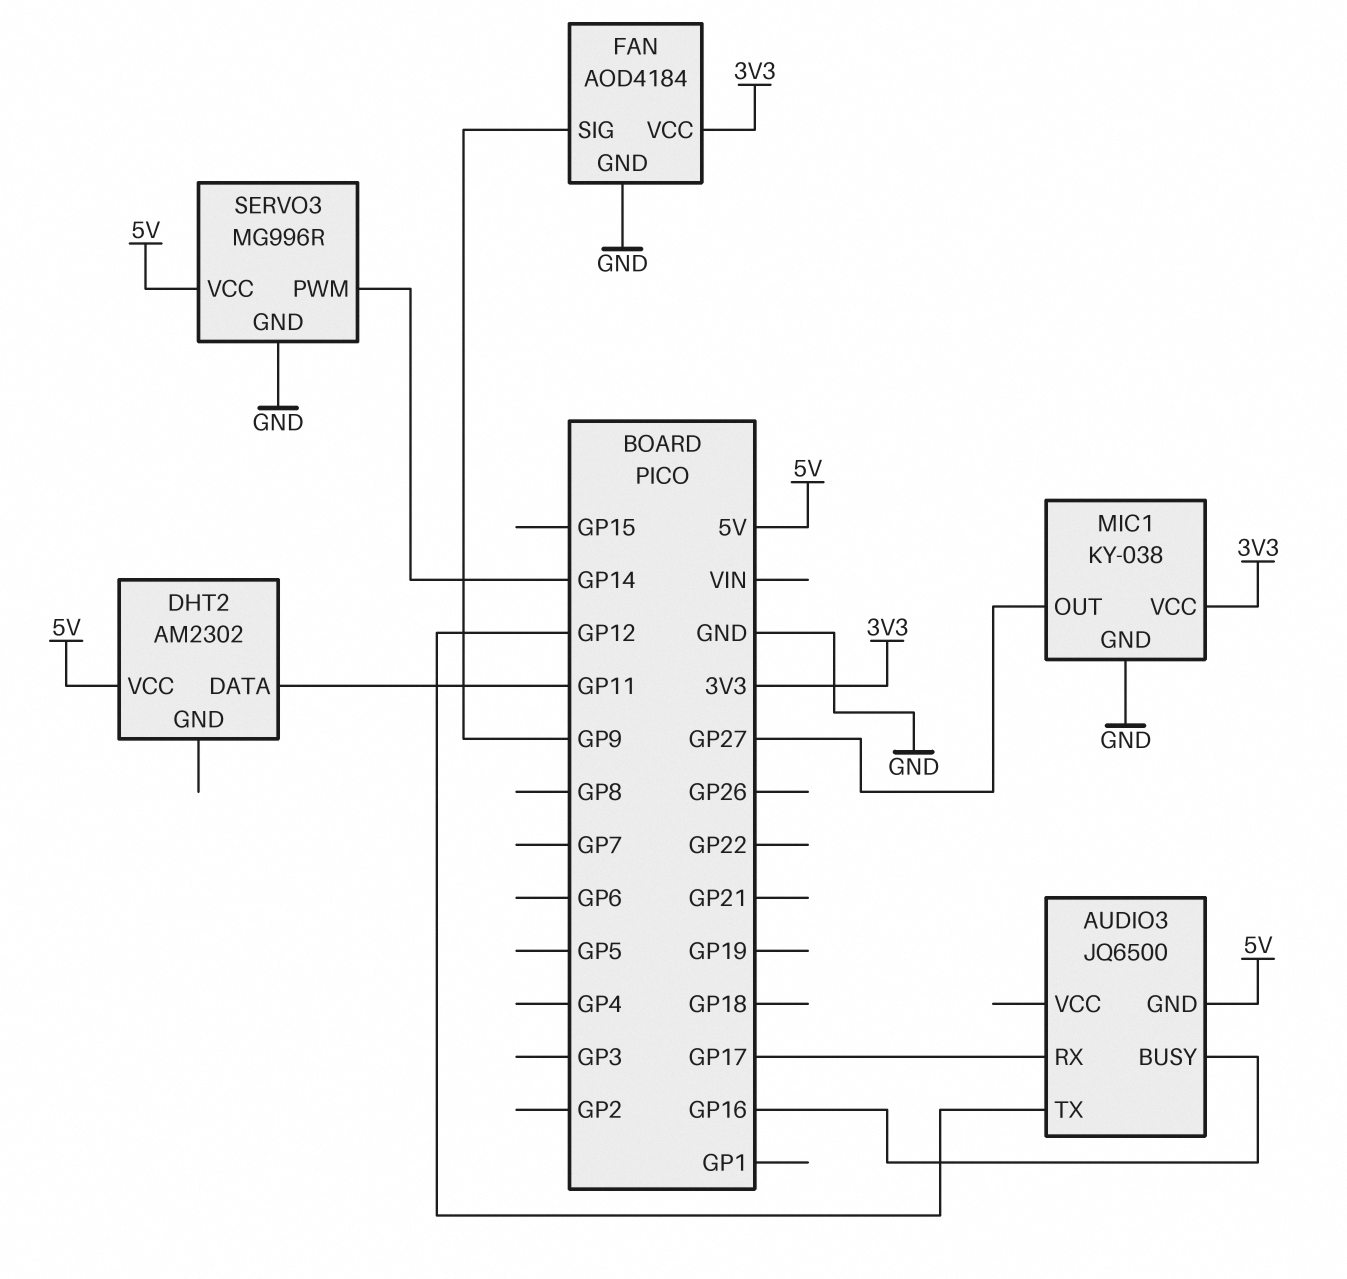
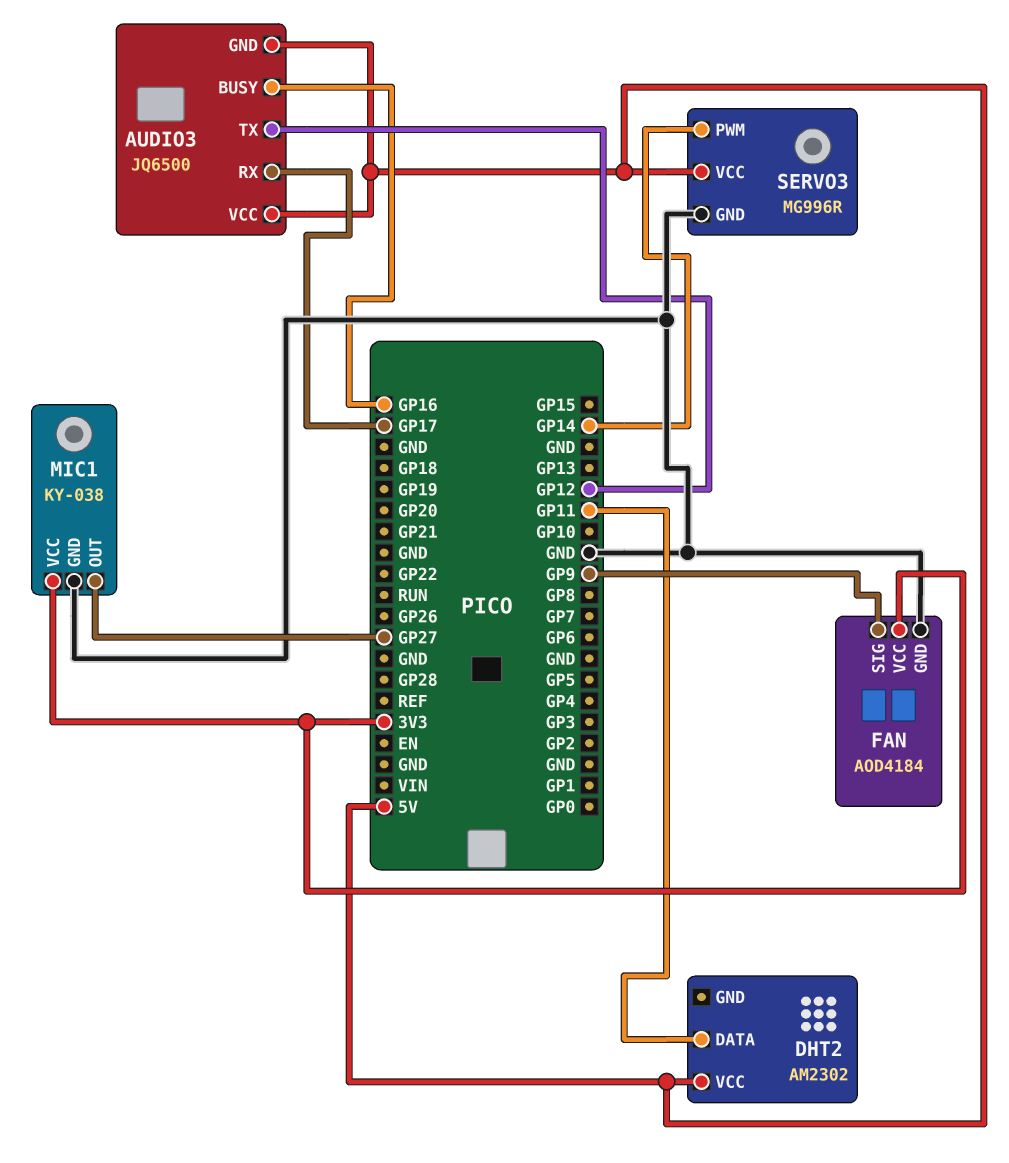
AUDIO3 pin VCC: none -> 5V

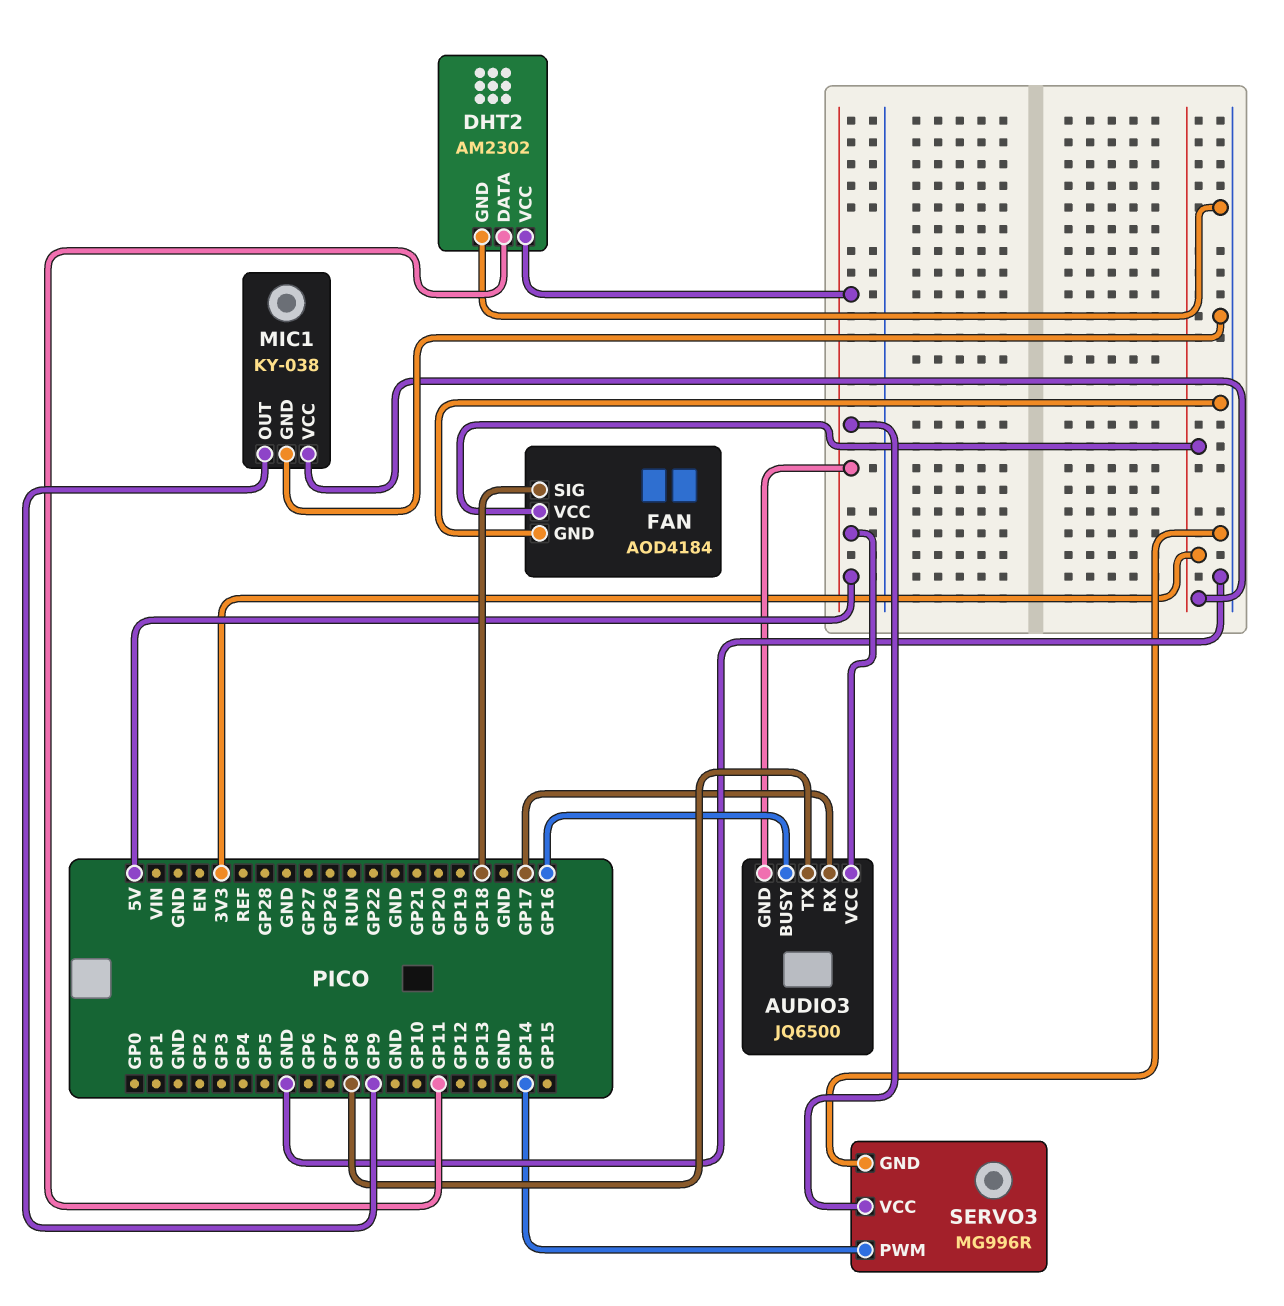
AUDIO3 pin TX: GP12 -> GP8
DHT2 pin GND: none -> GND
FAN pin SIG: GP9 -> GP18
MIC1 pin OUT: GP27 -> GP9

